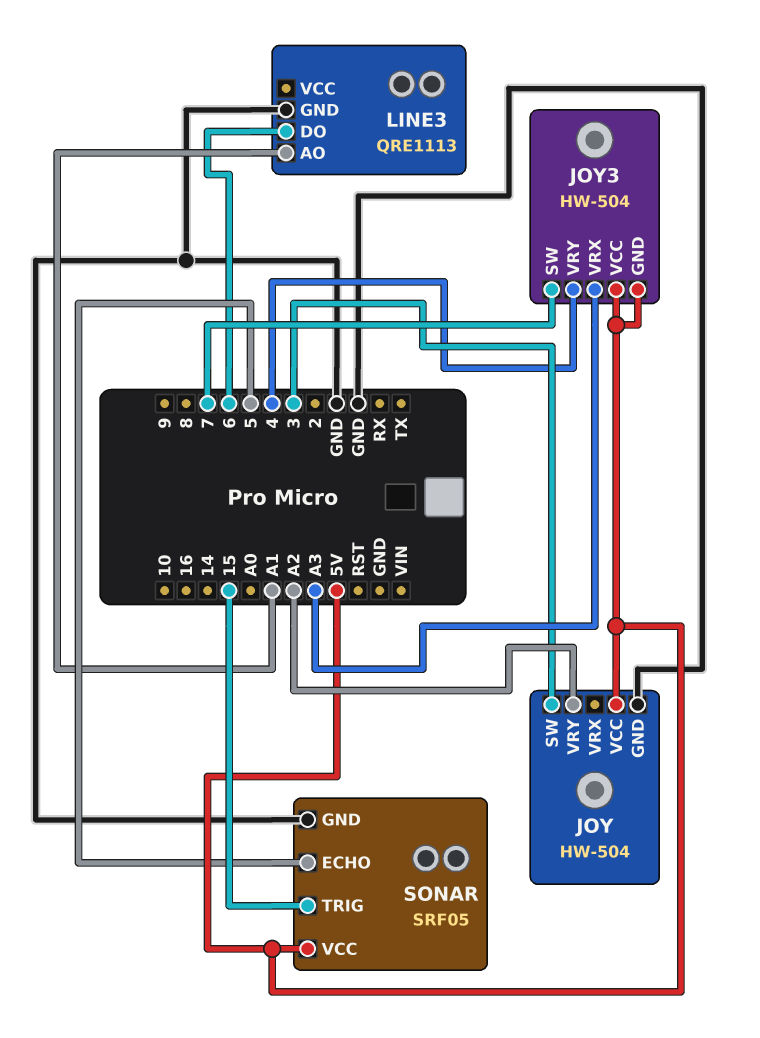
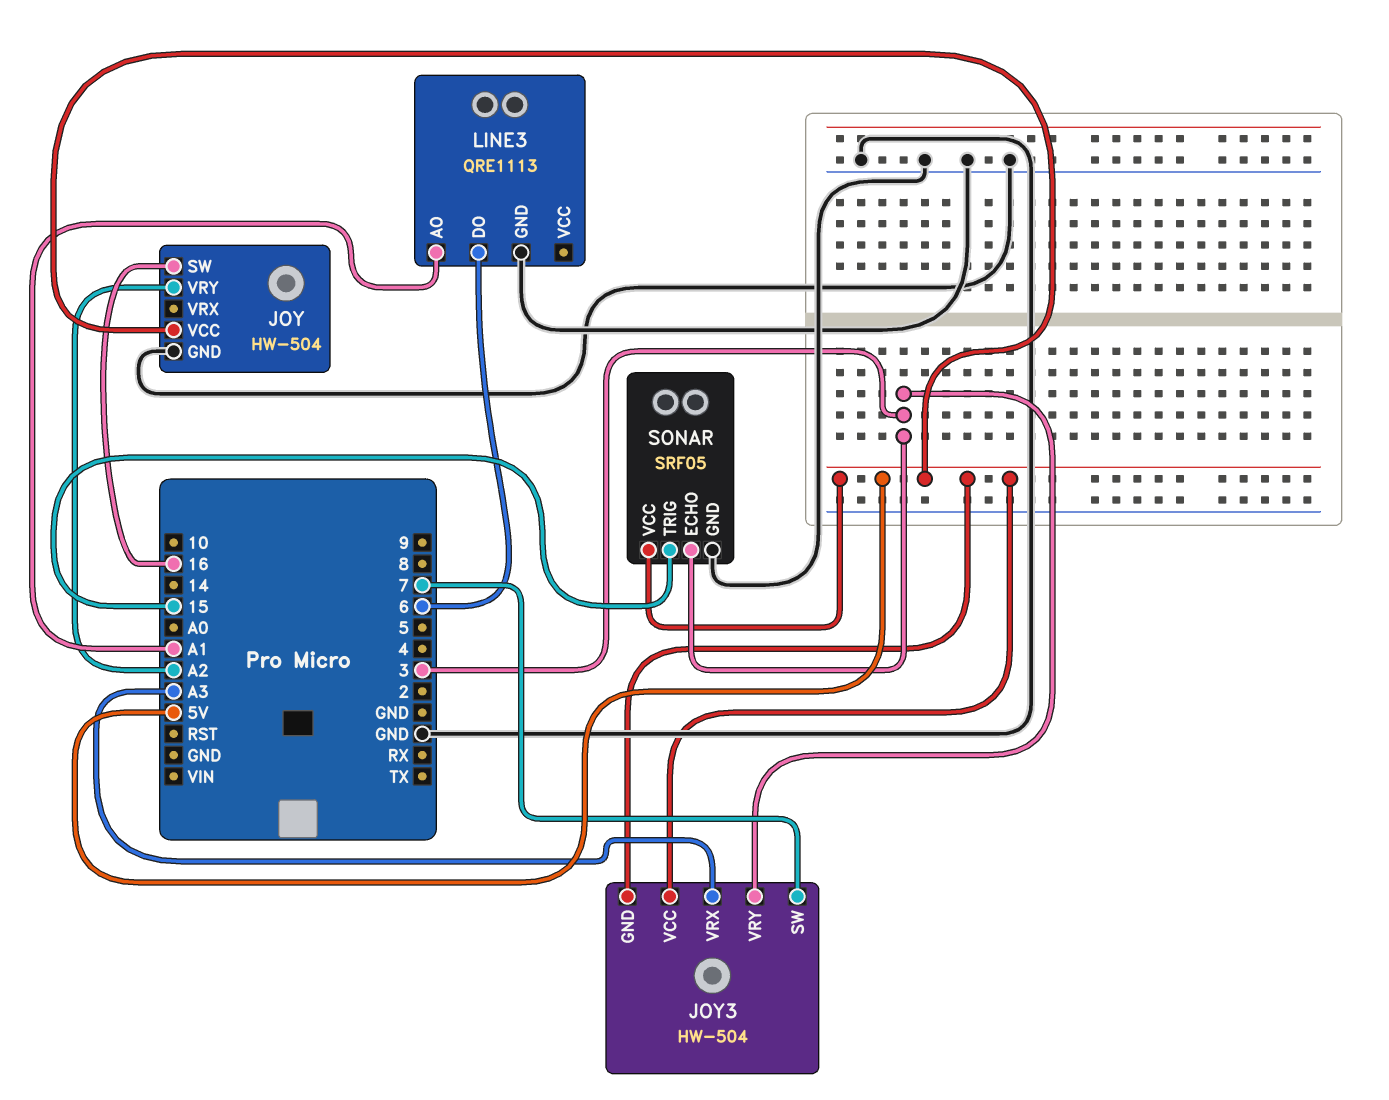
JOY pin SW: 3 -> 16
JOY3 pin VRY: 4 -> 3
SONAR pin ECHO: 5 -> 3

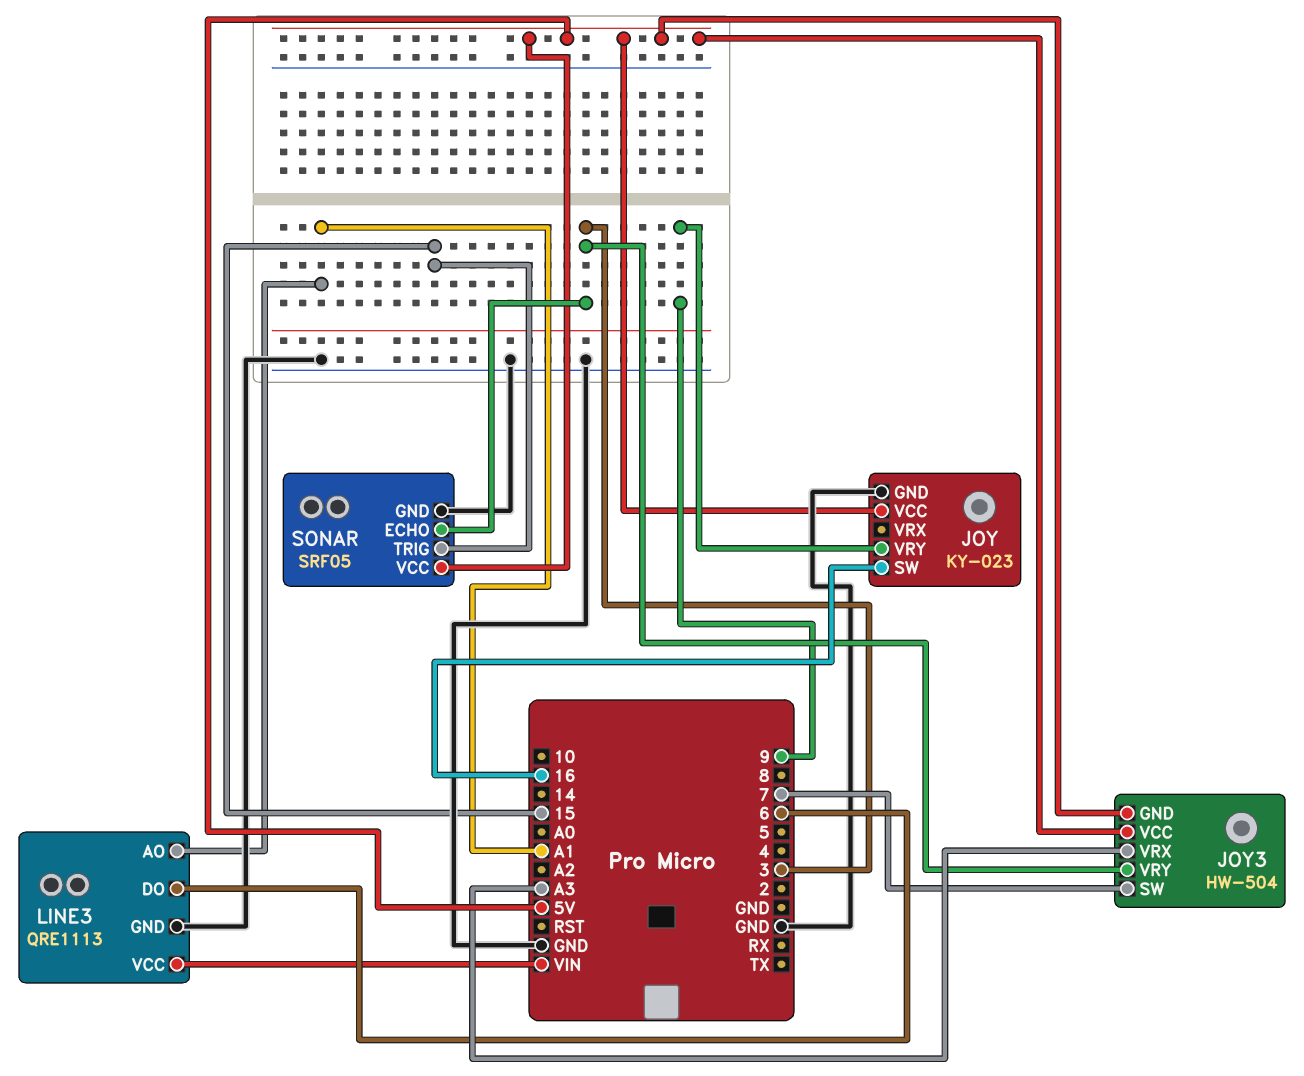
JOY: HW-504 -> KY-023
JOY pin VRY: A2 -> 9
LINE3 pin VCC: none -> VIN

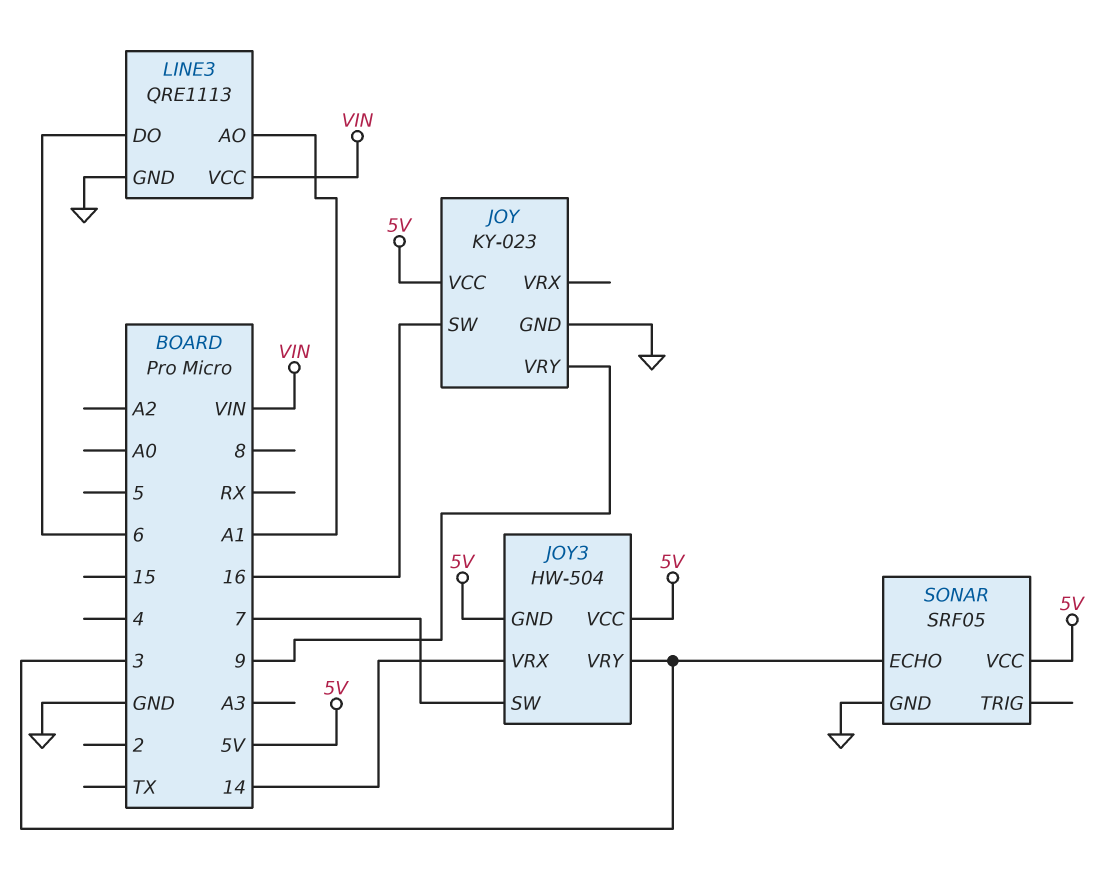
JOY3 pin VRX: A3 -> 14
SONAR pin TRIG: 15 -> none

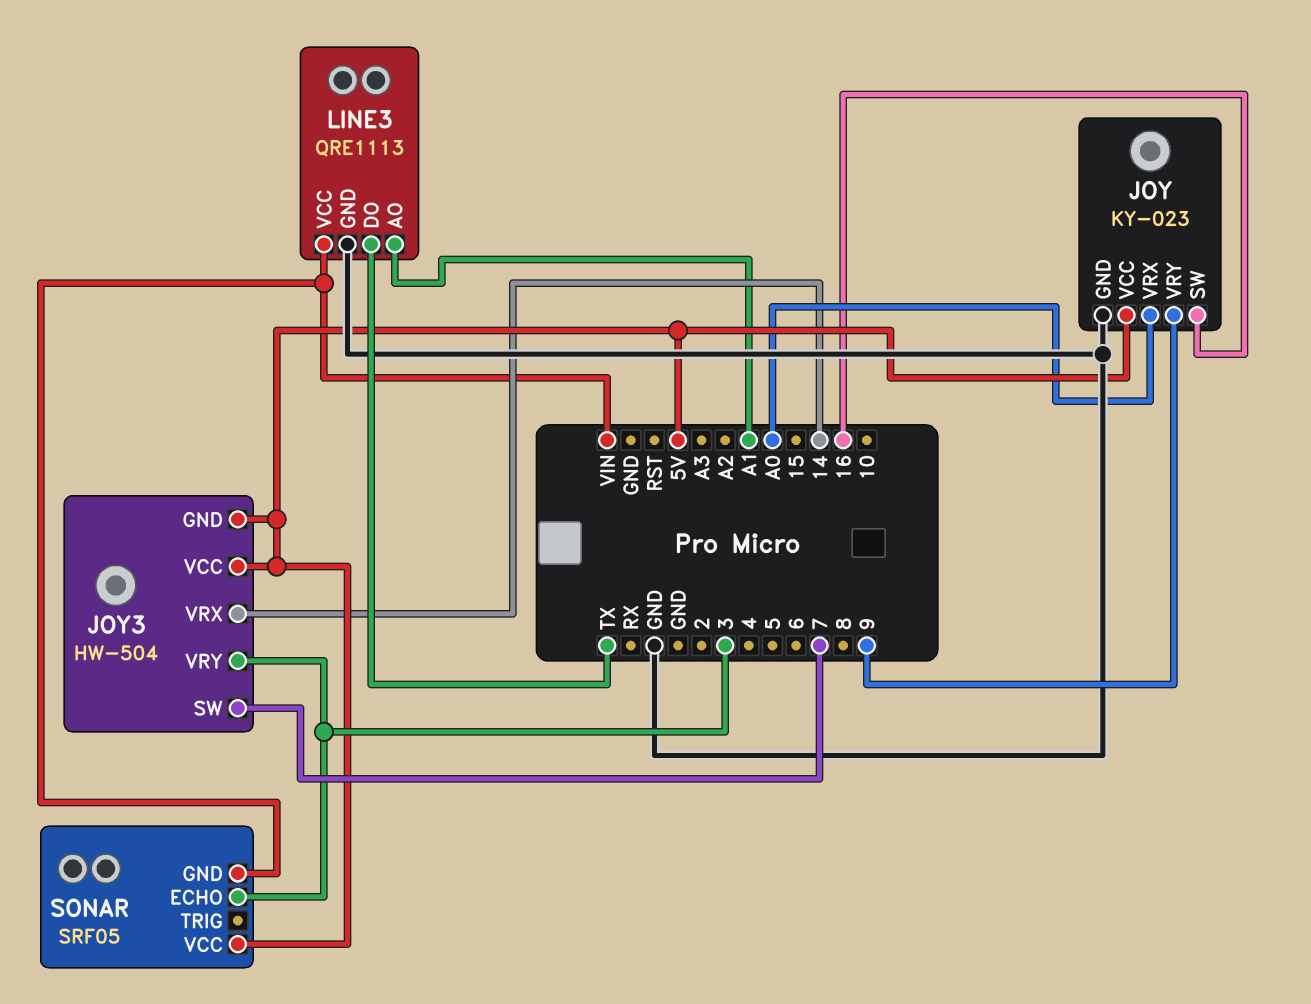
JOY pin VRX: none -> A0
LINE3 pin DO: 6 -> TX
SONAR pin GND: GND -> VIN

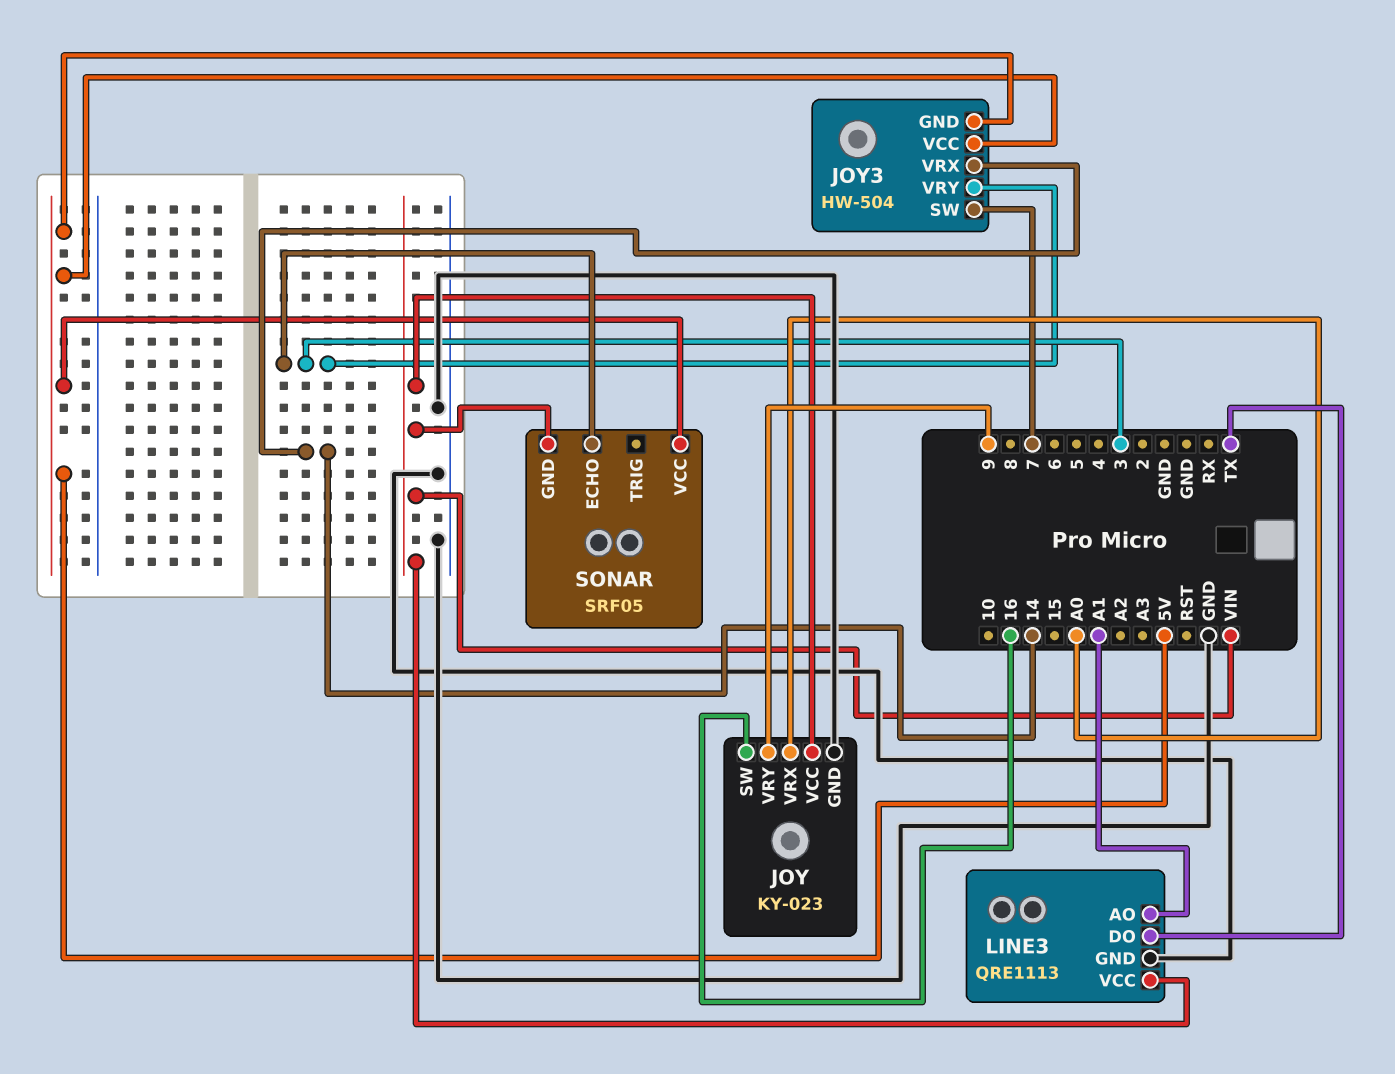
JOY pin VCC: 5V -> VIN

